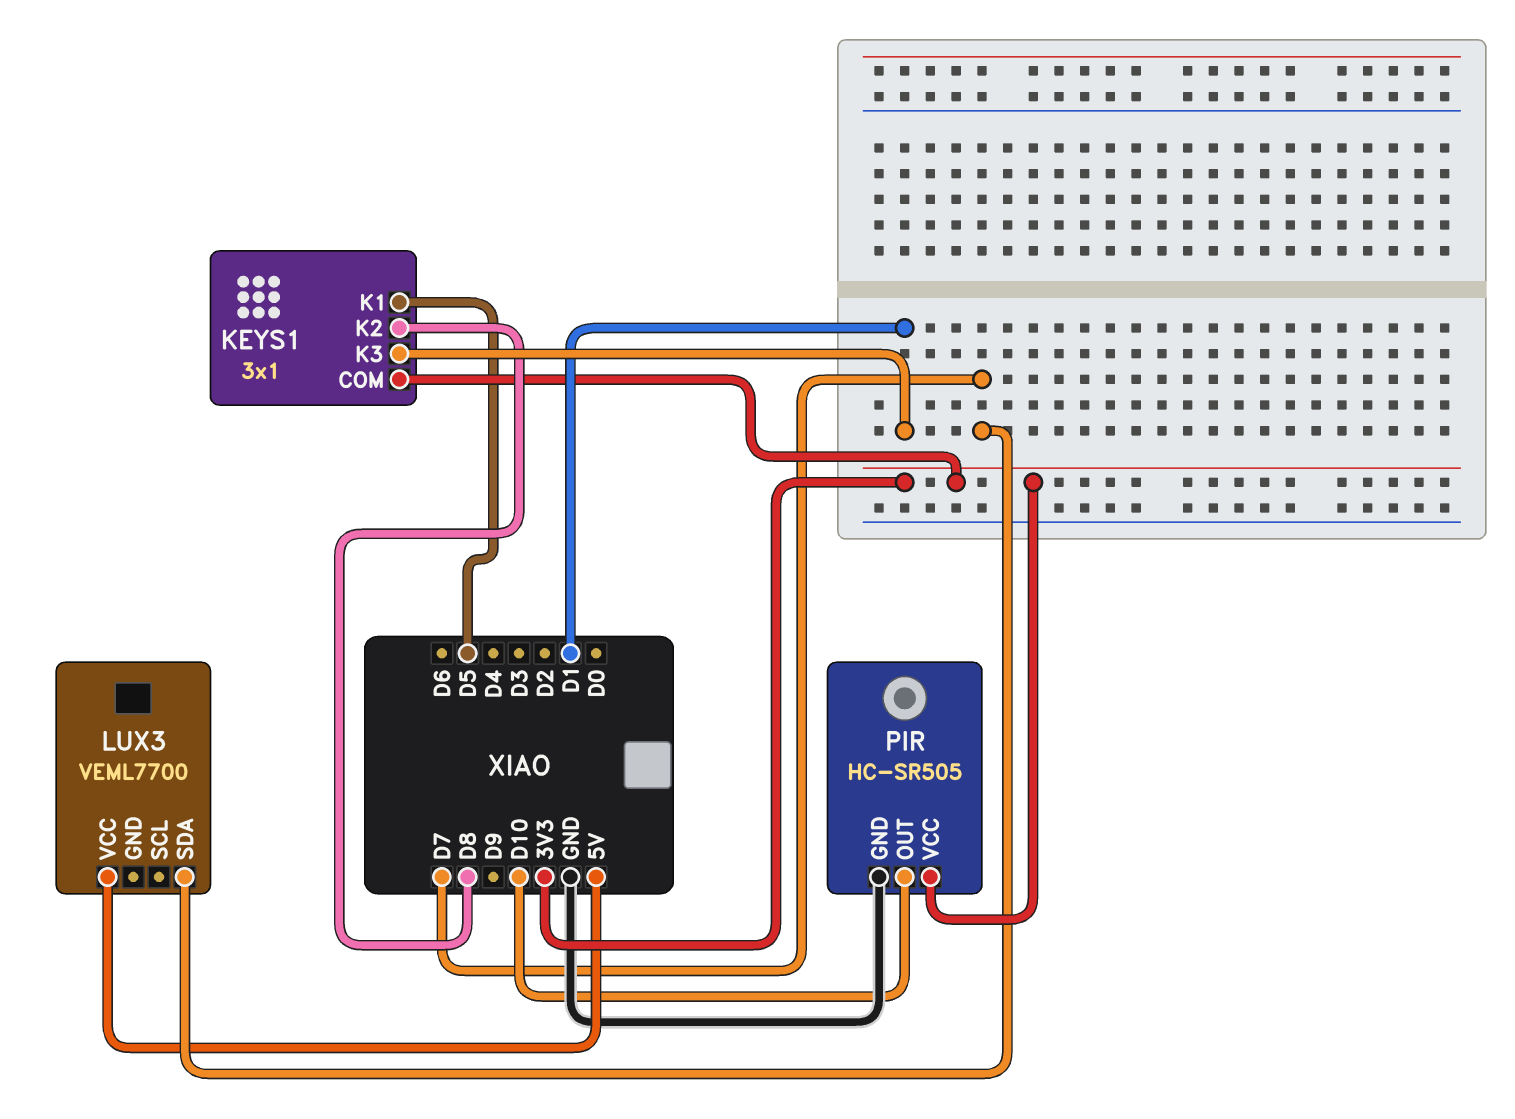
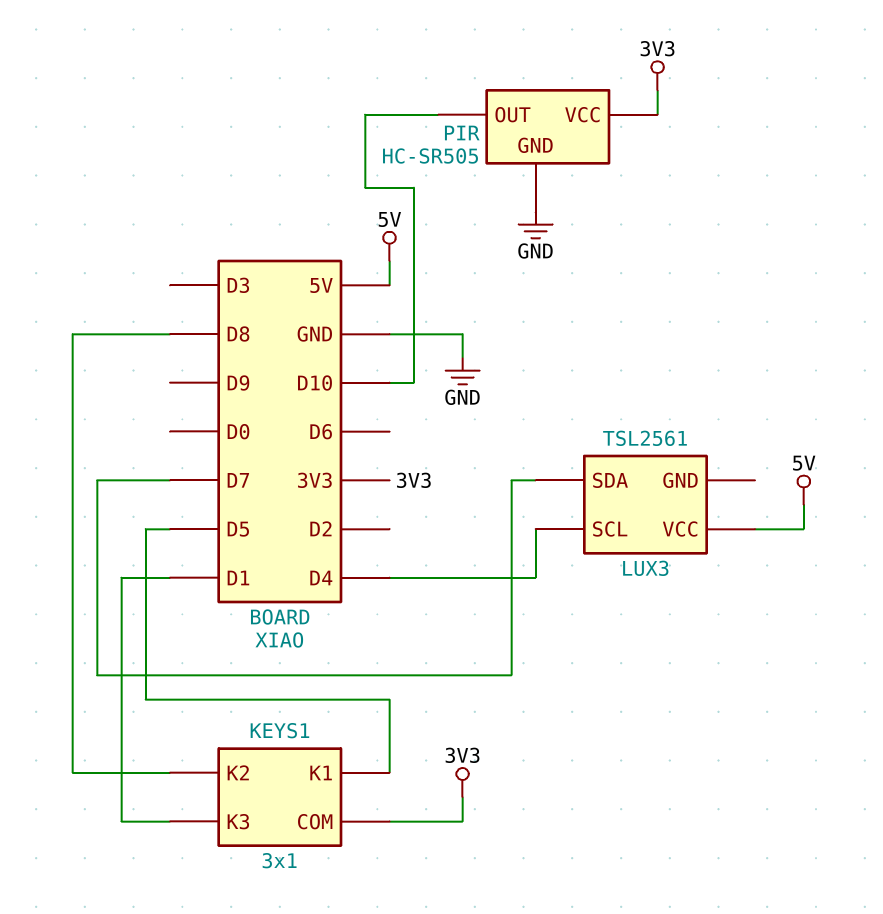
LUX3: VEML7700 -> TSL2561
LUX3 pin SCL: none -> D4

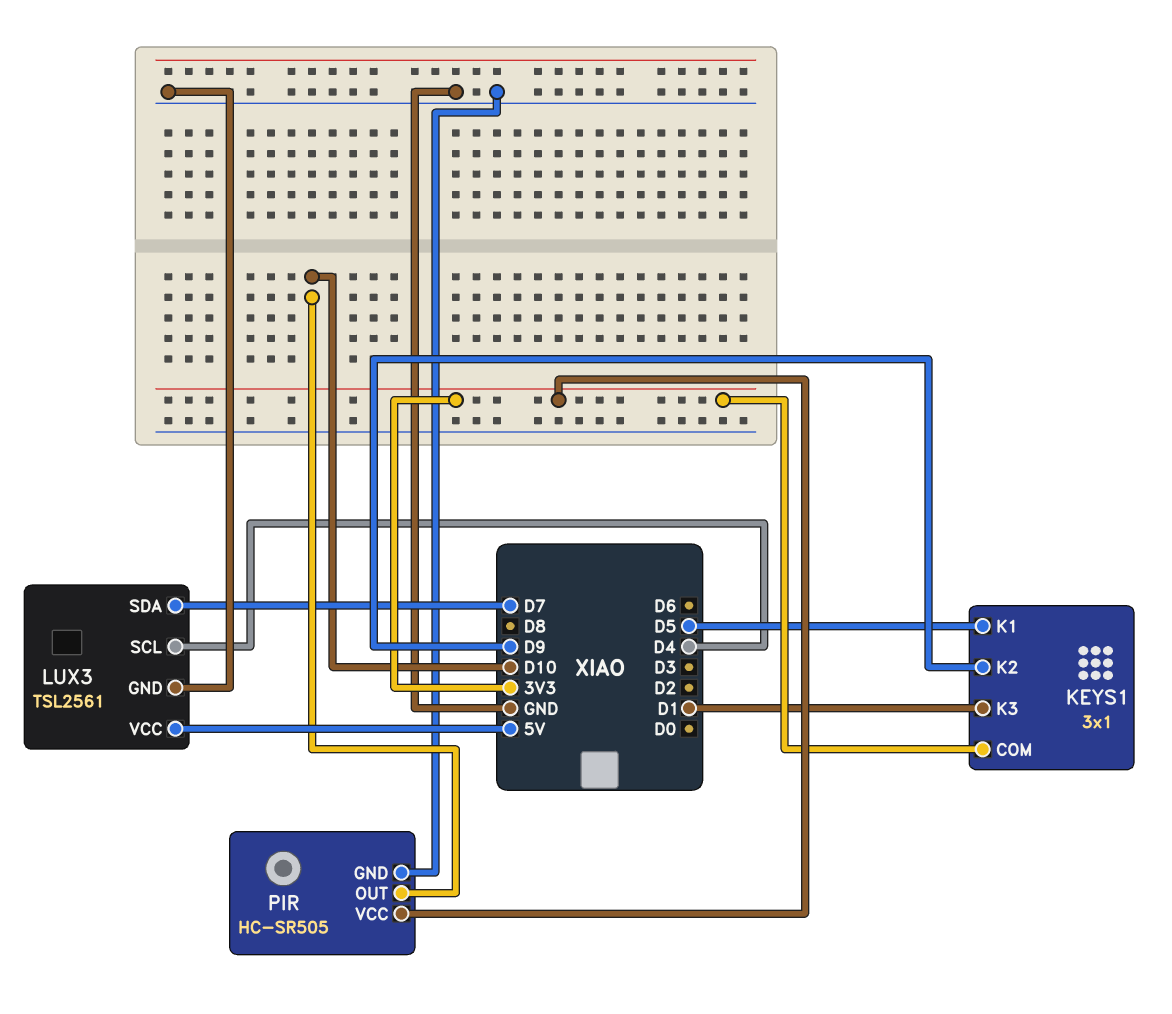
KEYS1 pin K2: D8 -> D9
LUX3 pin GND: none -> GND

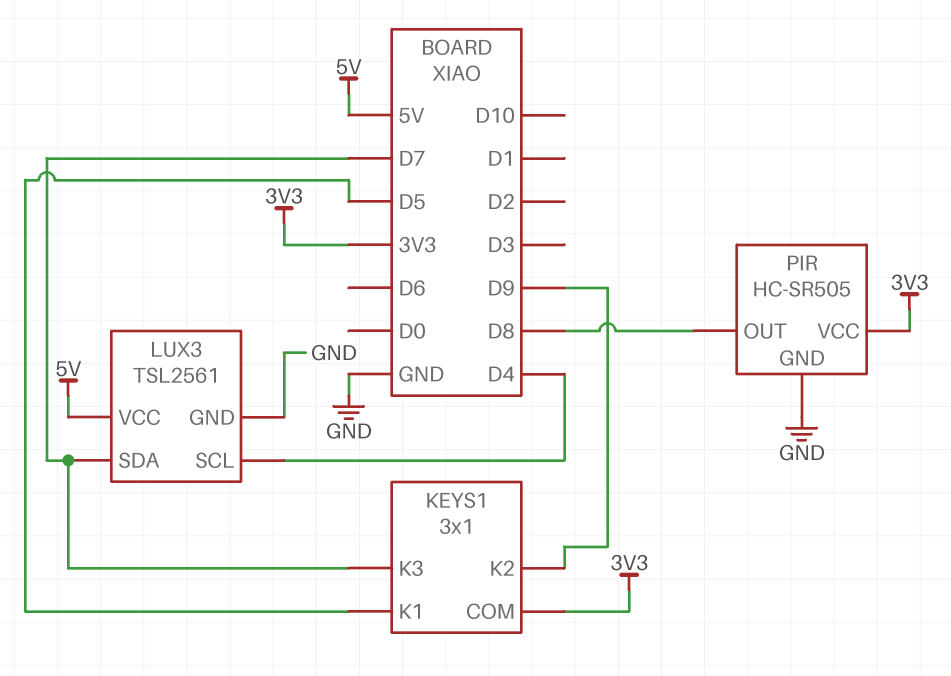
KEYS1 pin K3: D1 -> D7
PIR pin OUT: D10 -> D8

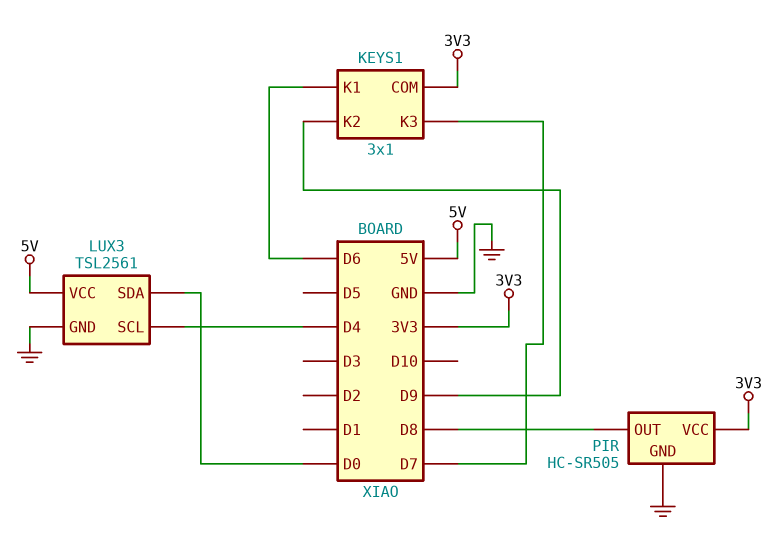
KEYS1 pin K1: D5 -> D6
LUX3 pin SDA: D7 -> D0

